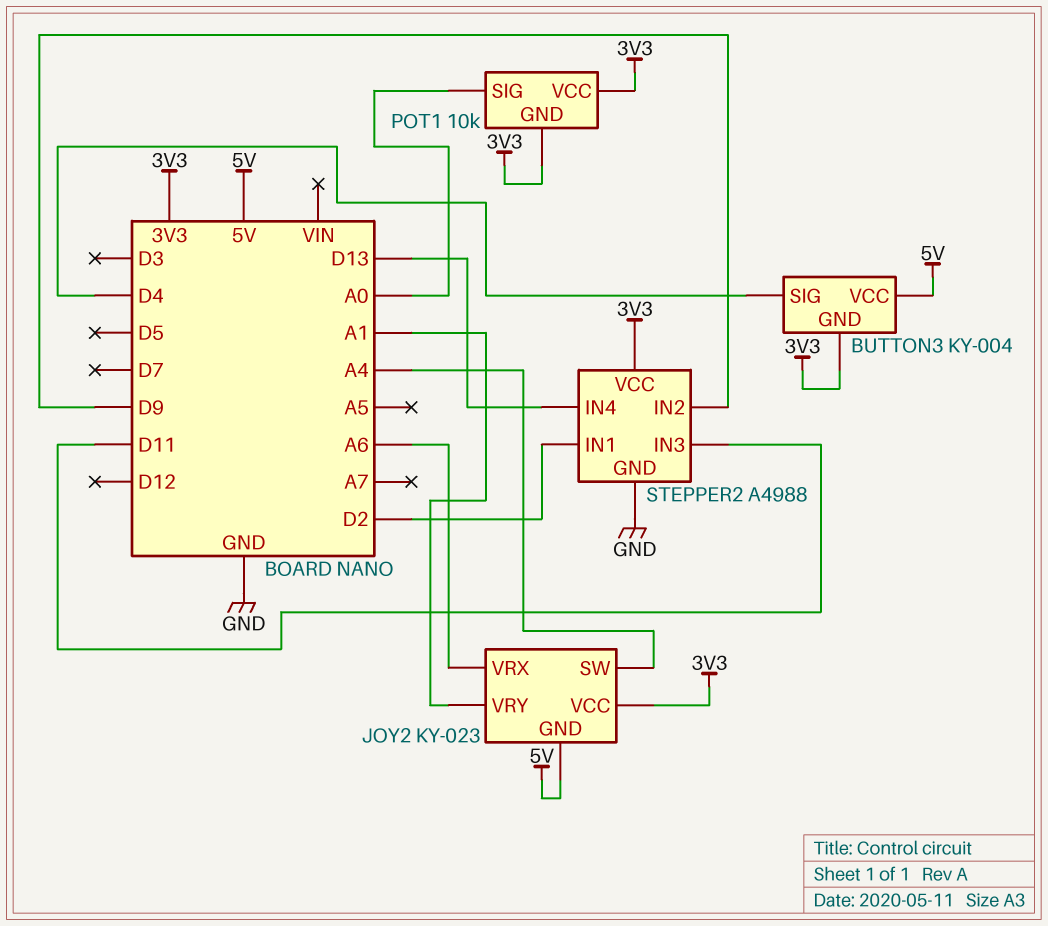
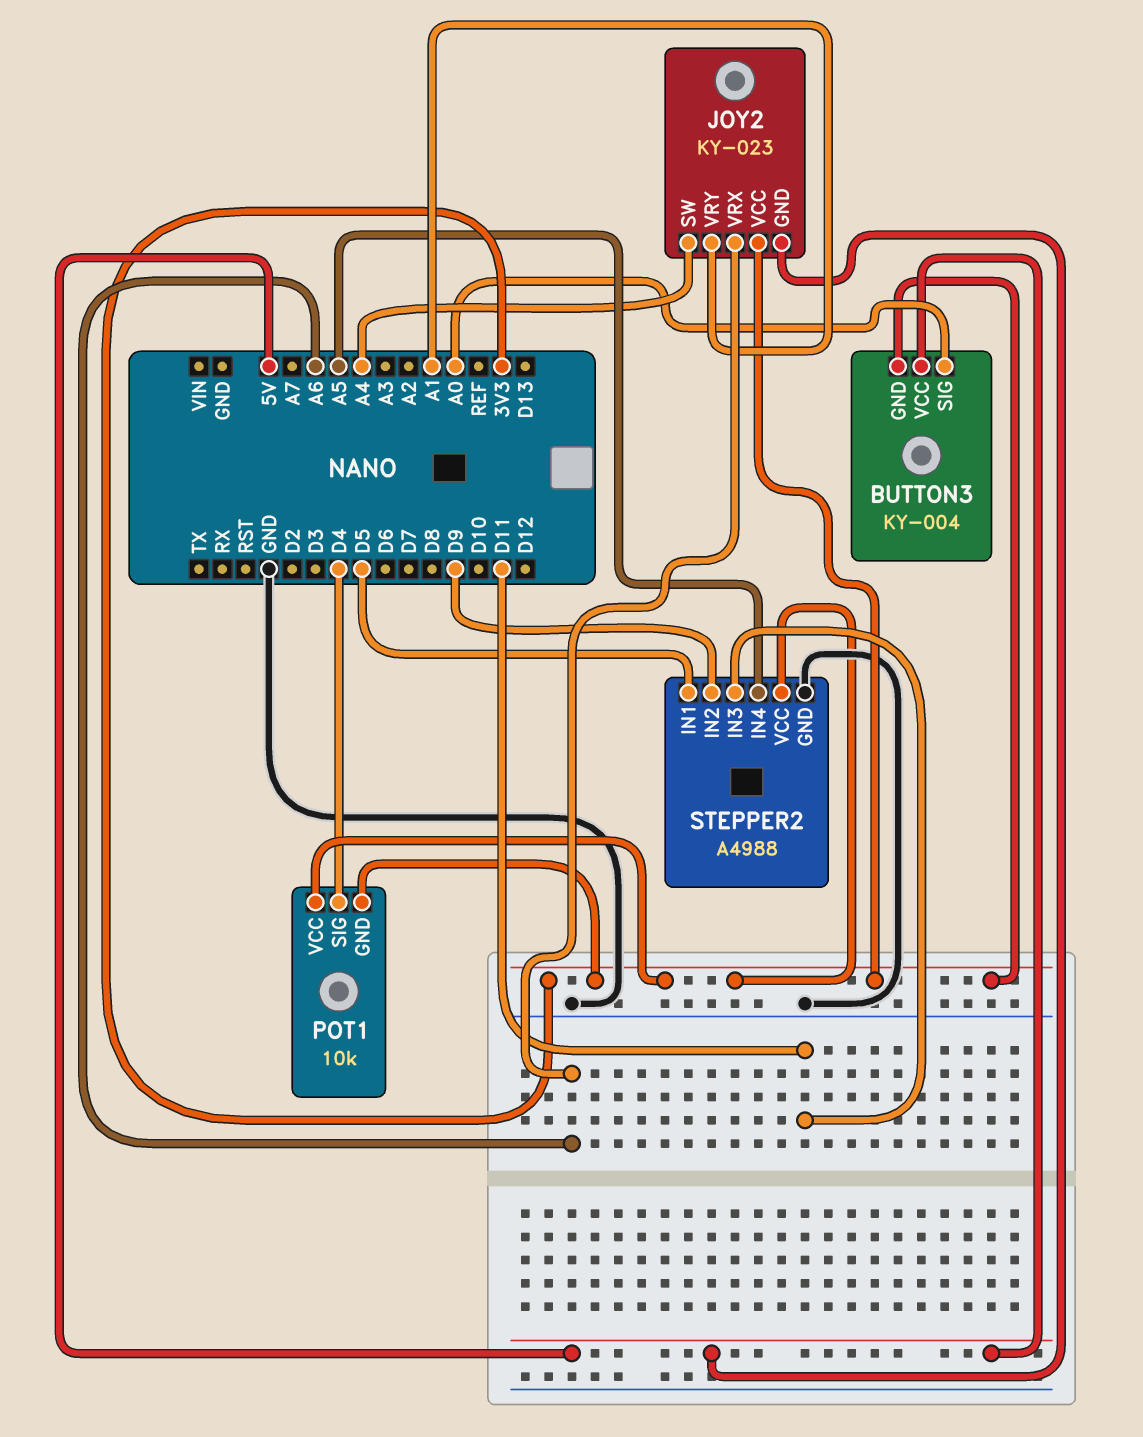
BUTTON3 pin SIG: D4 -> A0
POT1 pin SIG: A0 -> D4
STEPPER2 pin IN1: D2 -> D5
STEPPER2 pin IN4: D13 -> A5

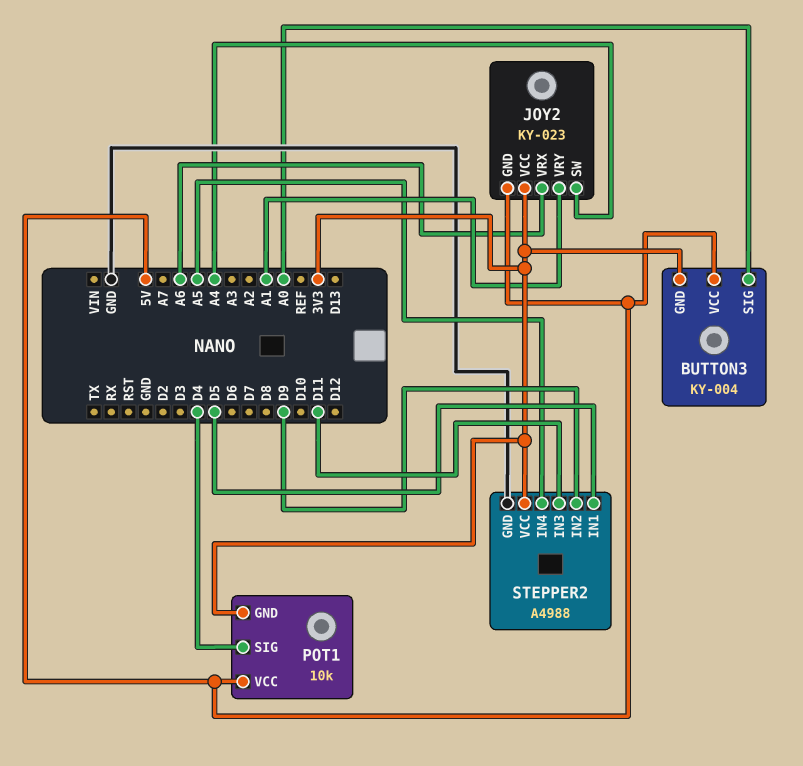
POT1 pin VCC: 3V3 -> 5V

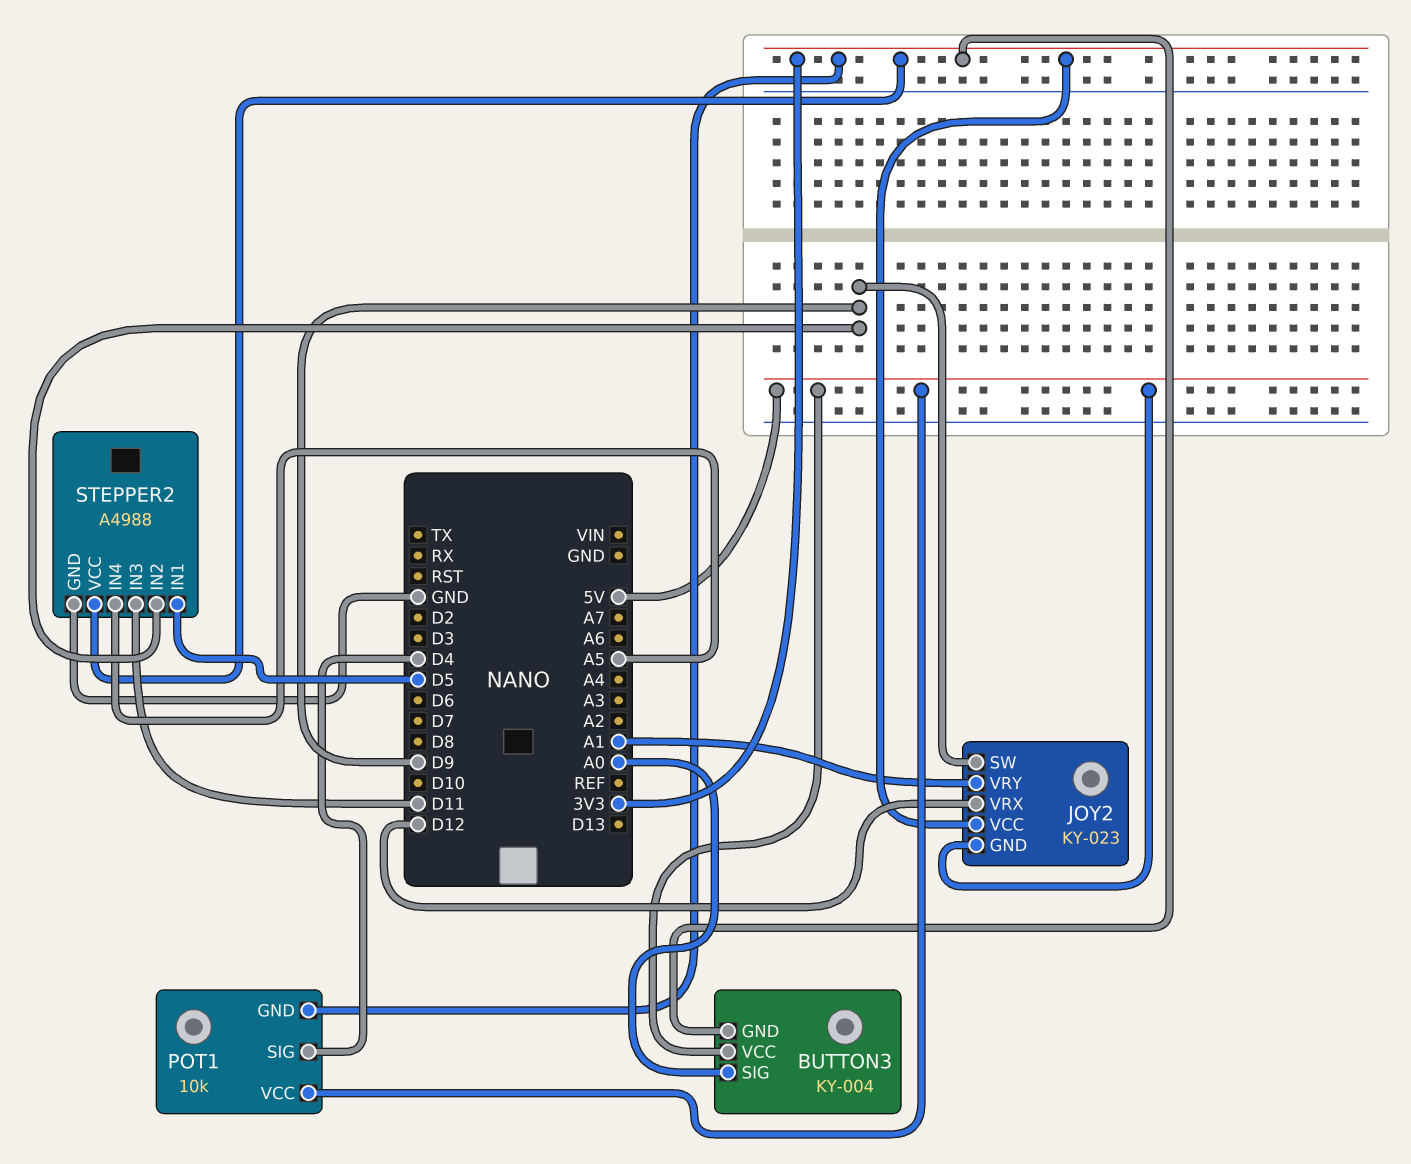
JOY2 pin SW: A4 -> D9
JOY2 pin VRX: A6 -> D12

